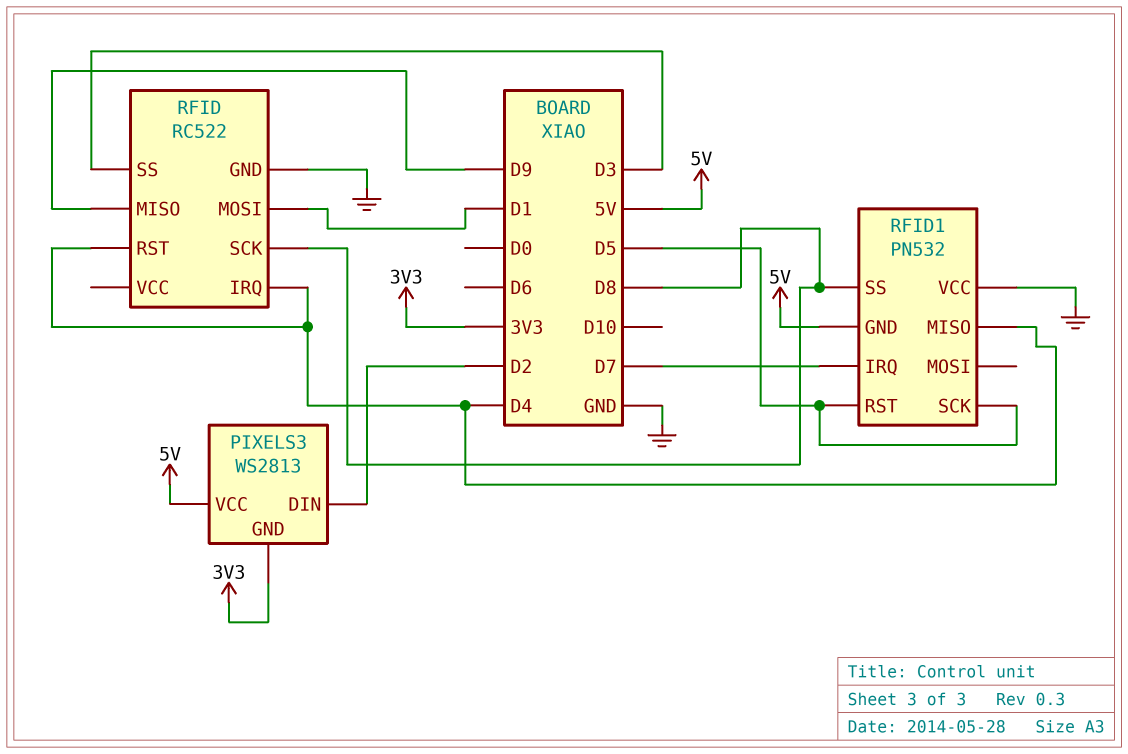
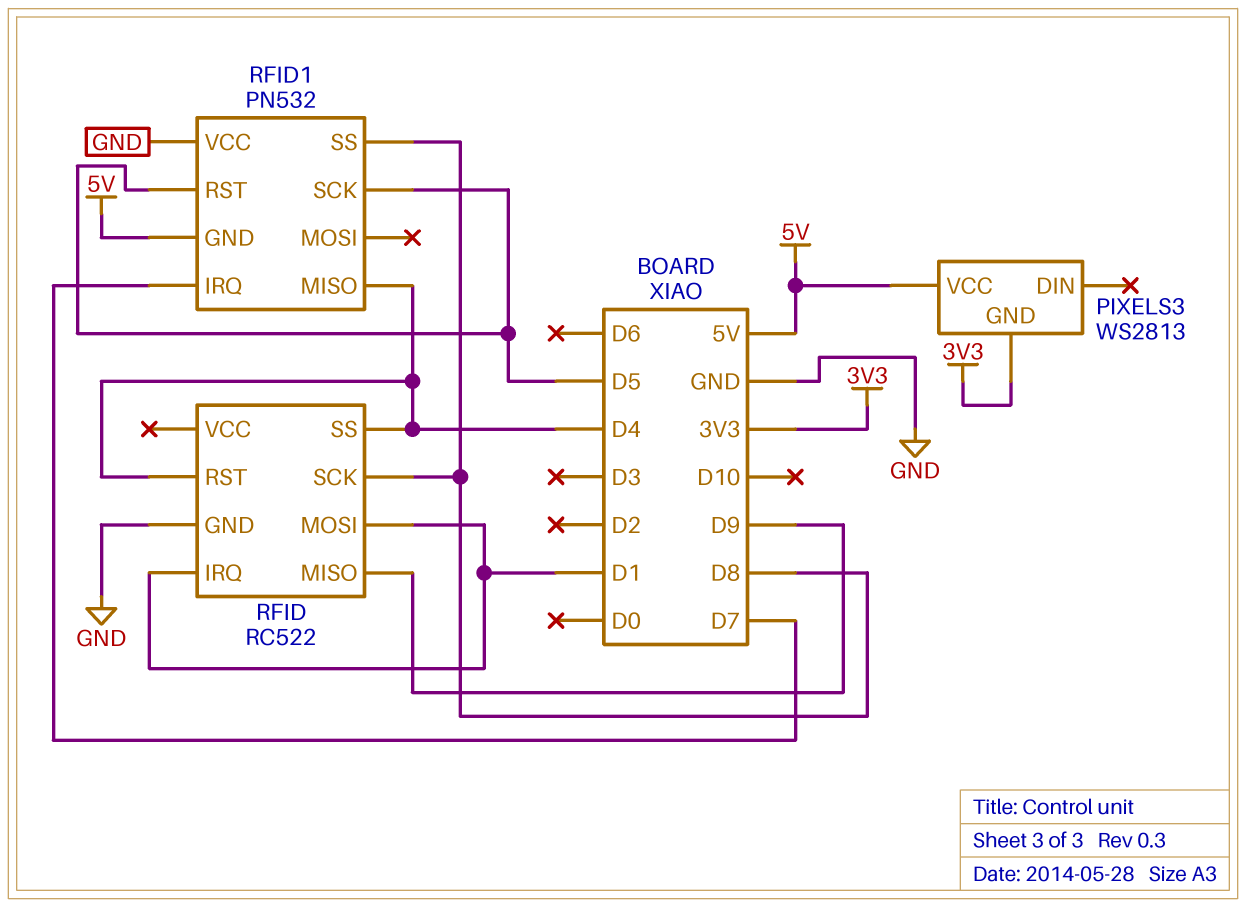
PIXELS3 pin DIN: D2 -> none
RFID pin IRQ: D4 -> D1
RFID pin SS: D3 -> D4

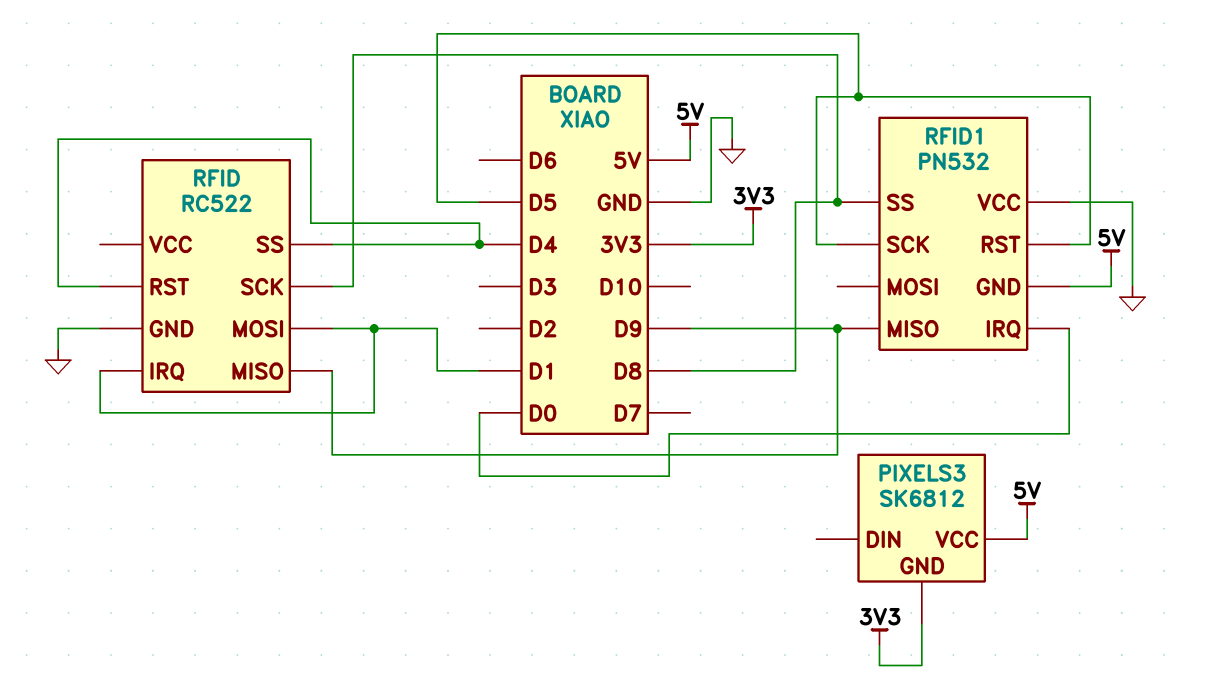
PIXELS3: WS2813 -> SK6812
RFID1 pin IRQ: D7 -> D0
RFID1 pin MISO: D4 -> D9

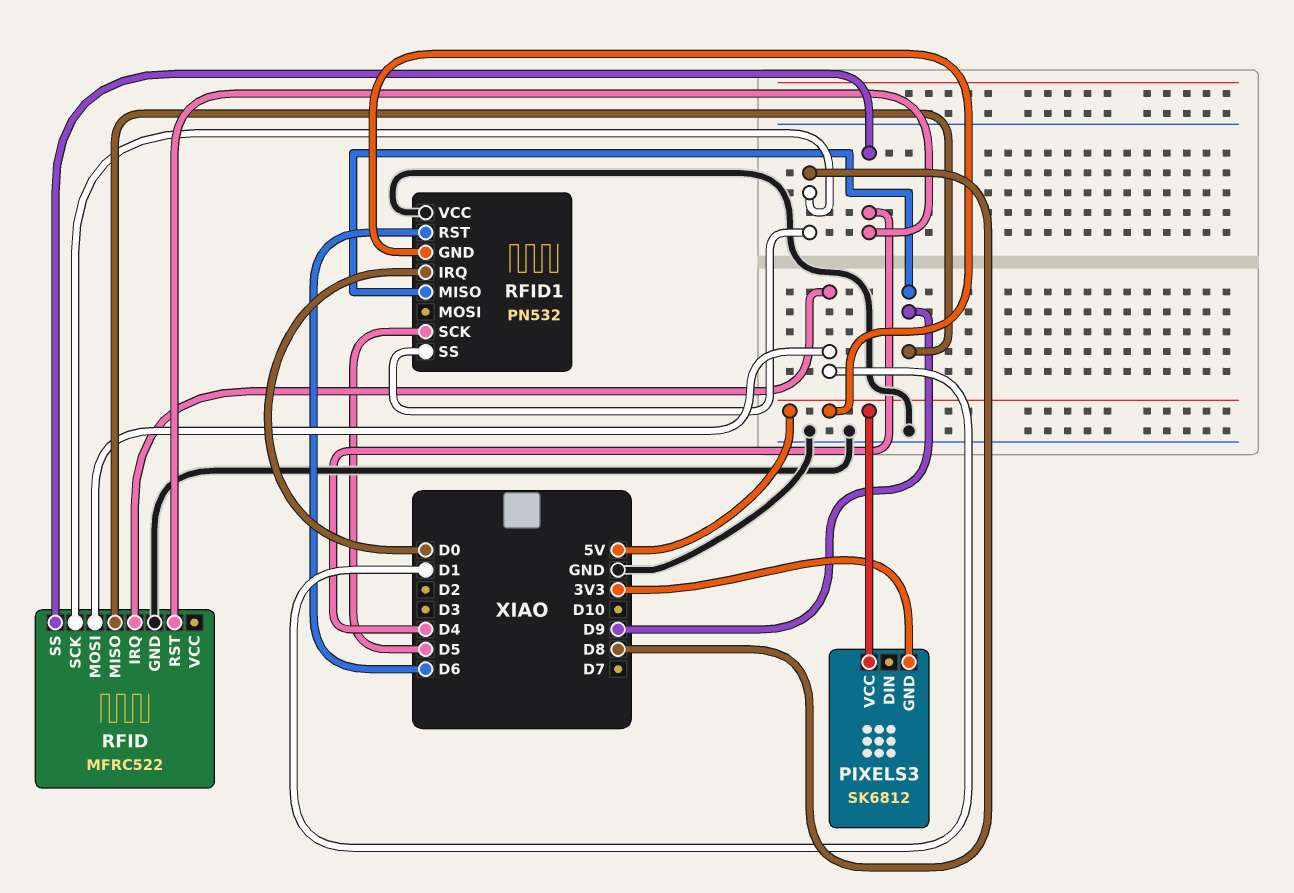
RFID: RC522 -> MFRC522
RFID1 pin RST: D5 -> D6

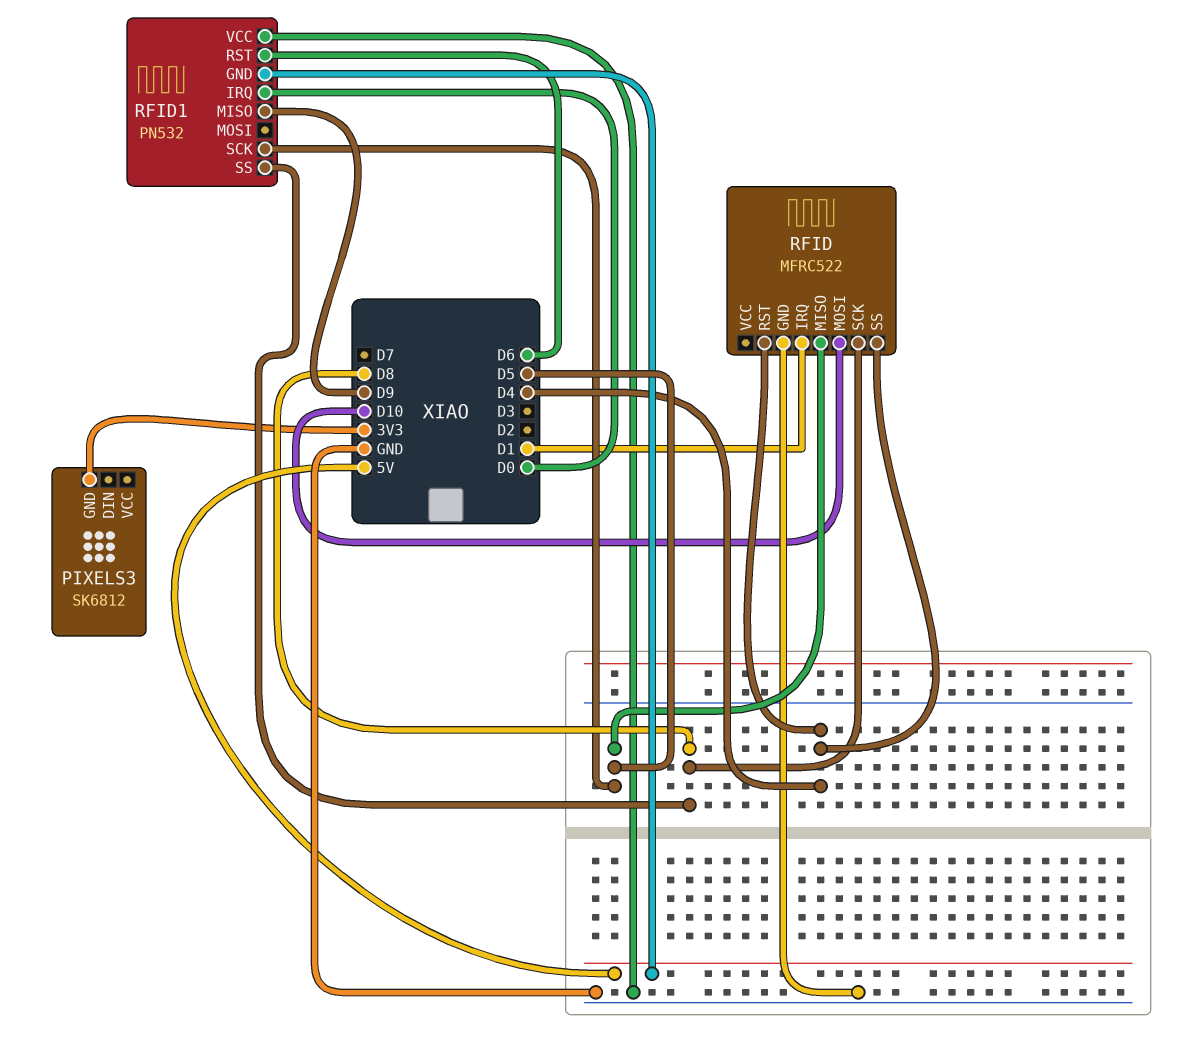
PIXELS3 pin VCC: 5V -> none
RFID pin MISO: D9 -> D5
RFID pin MOSI: D1 -> D10

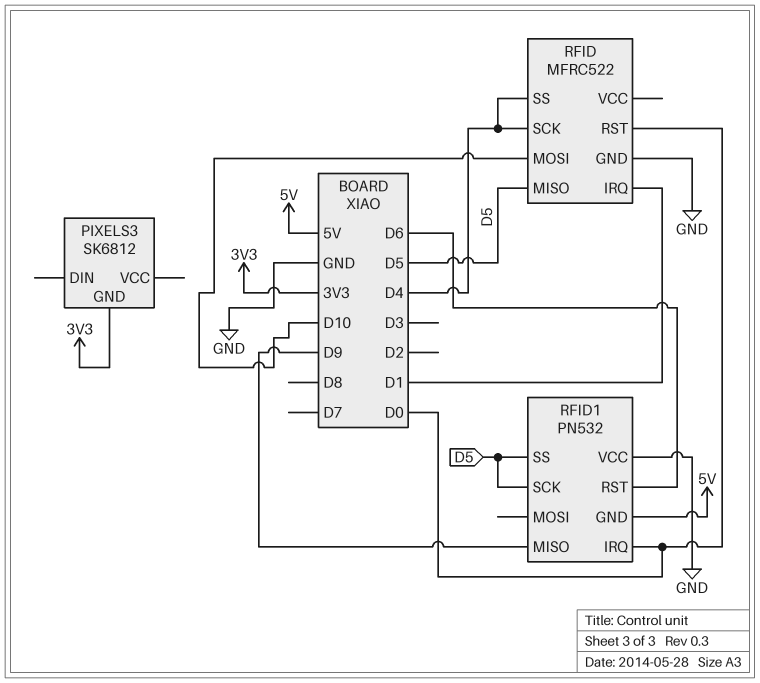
RFID pin RST: D4 -> D0
RFID pin SCK: D8 -> D4
RFID1 pin SS: D8 -> D5

